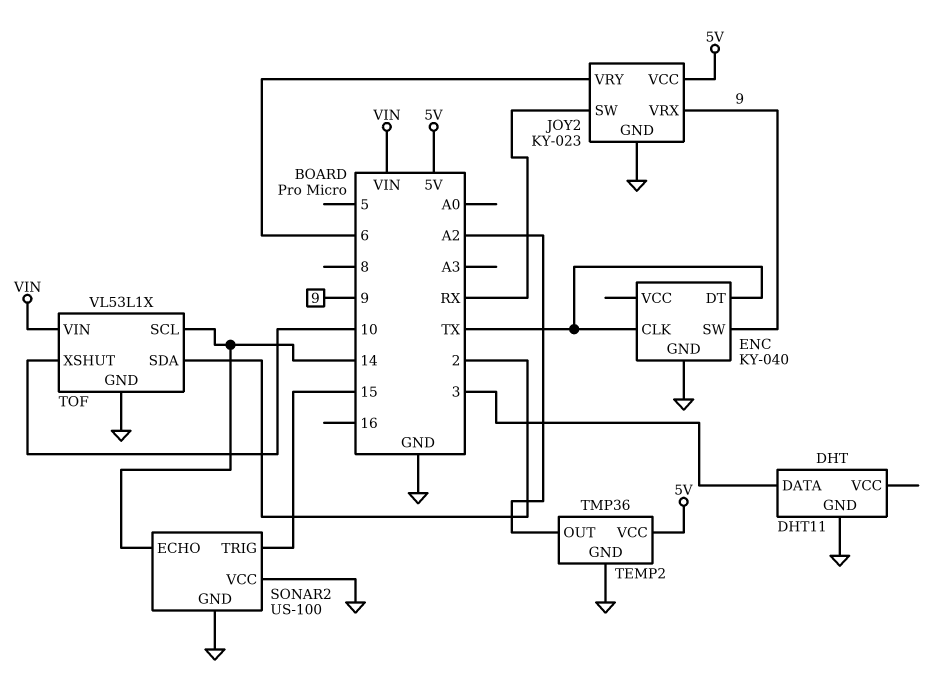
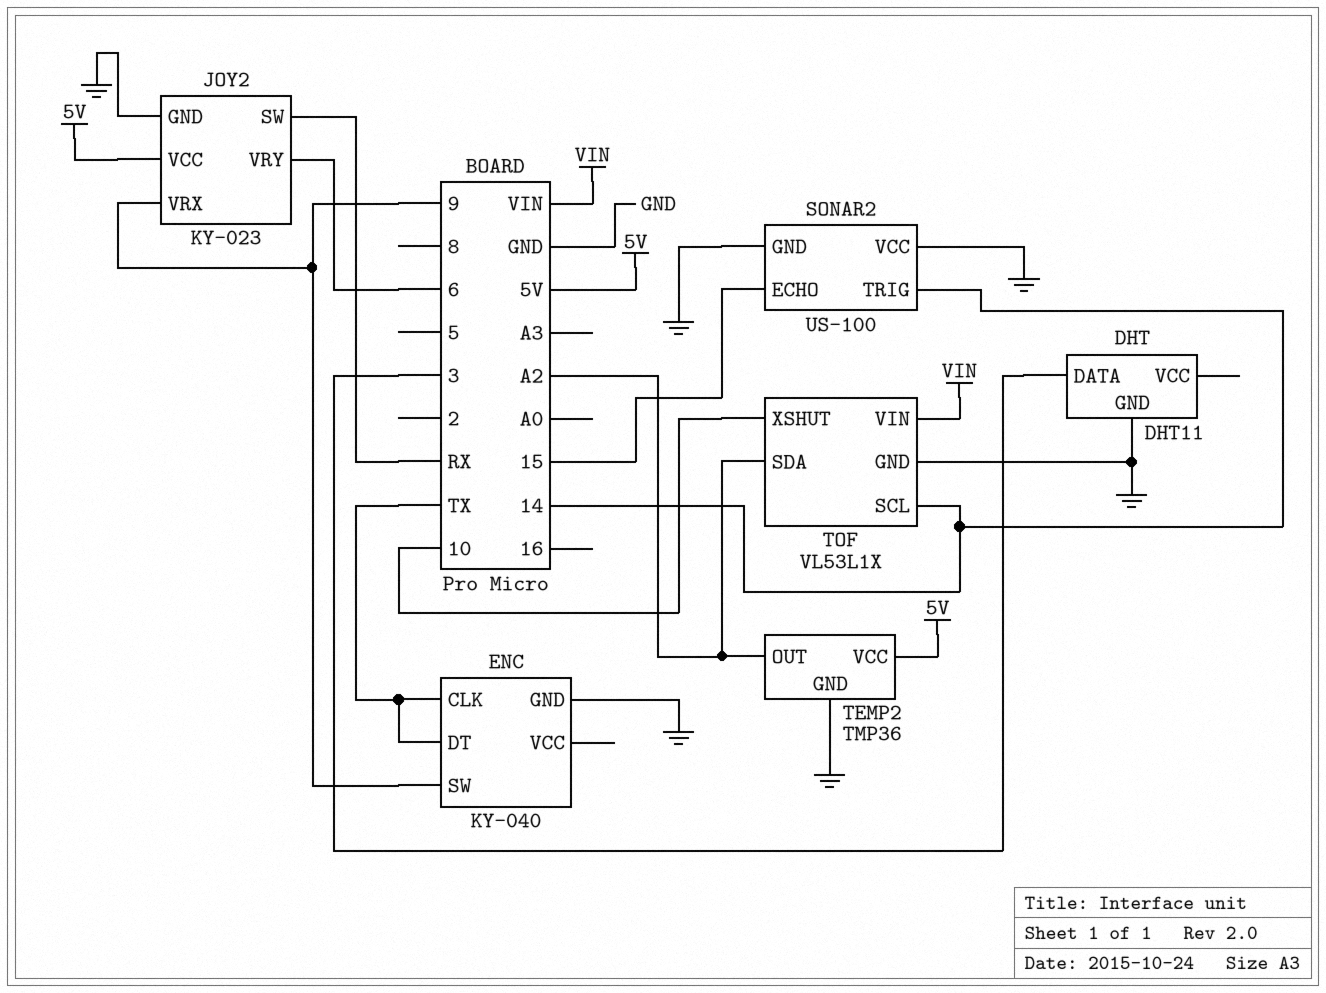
SONAR2 pin ECHO: 14 -> 15
SONAR2 pin TRIG: 15 -> 14
TOF pin SDA: 2 -> A2

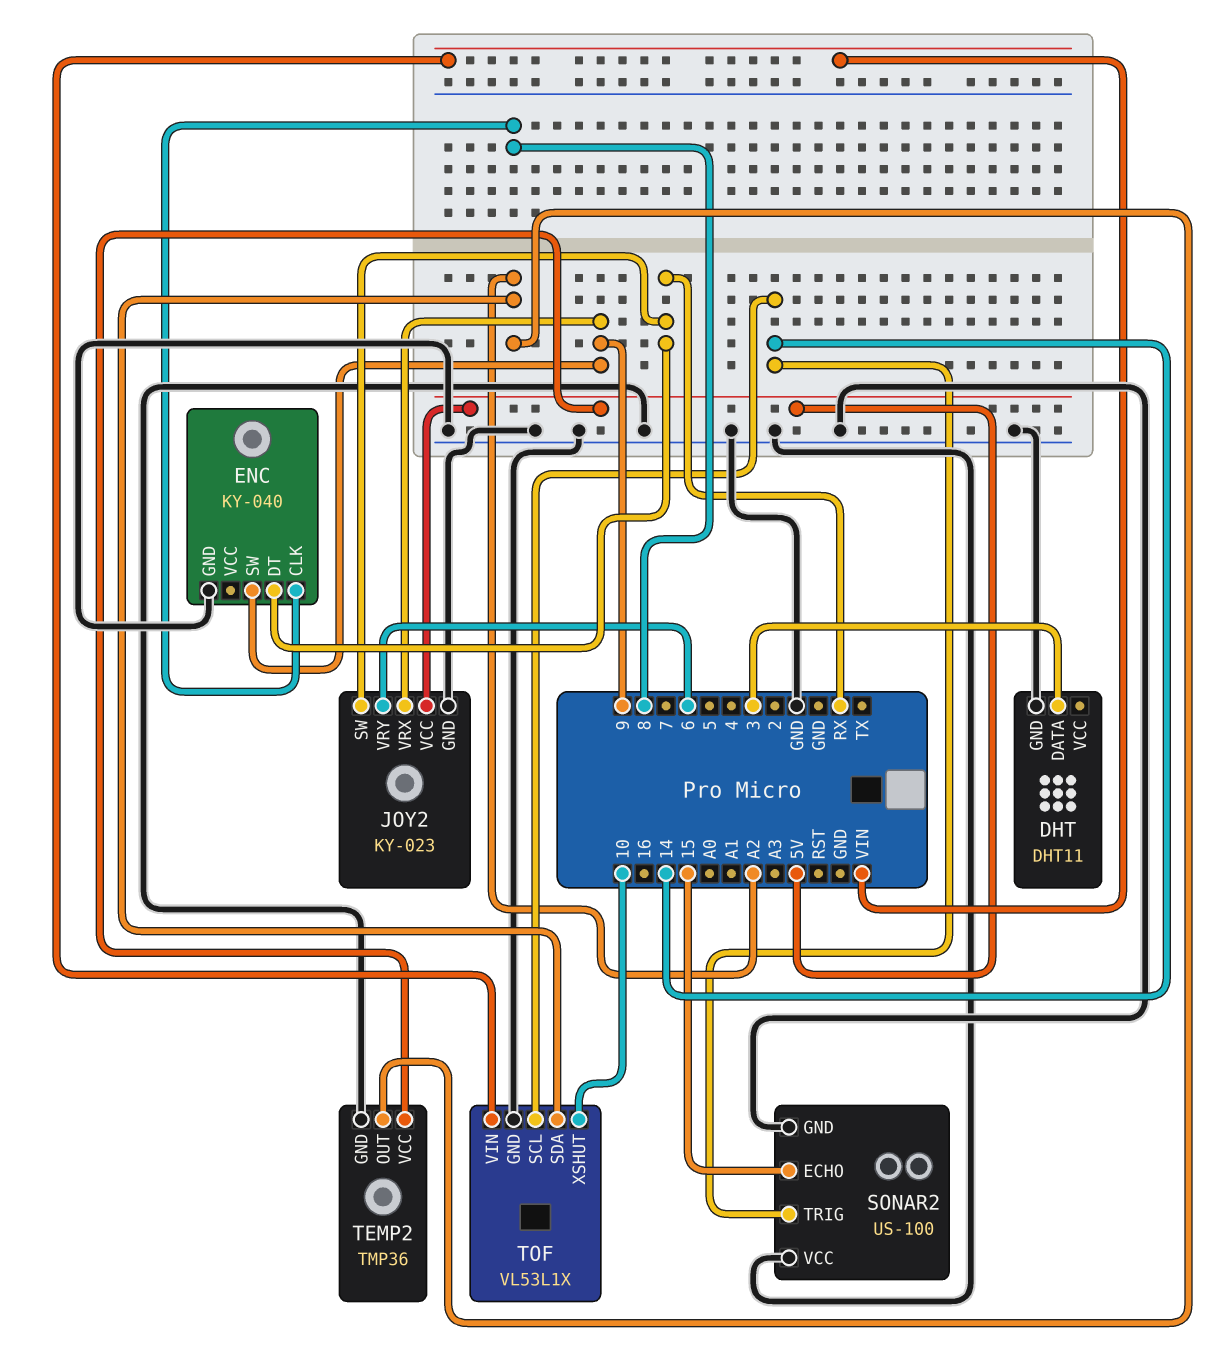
ENC pin CLK: TX -> 8
ENC pin DT: TX -> RX

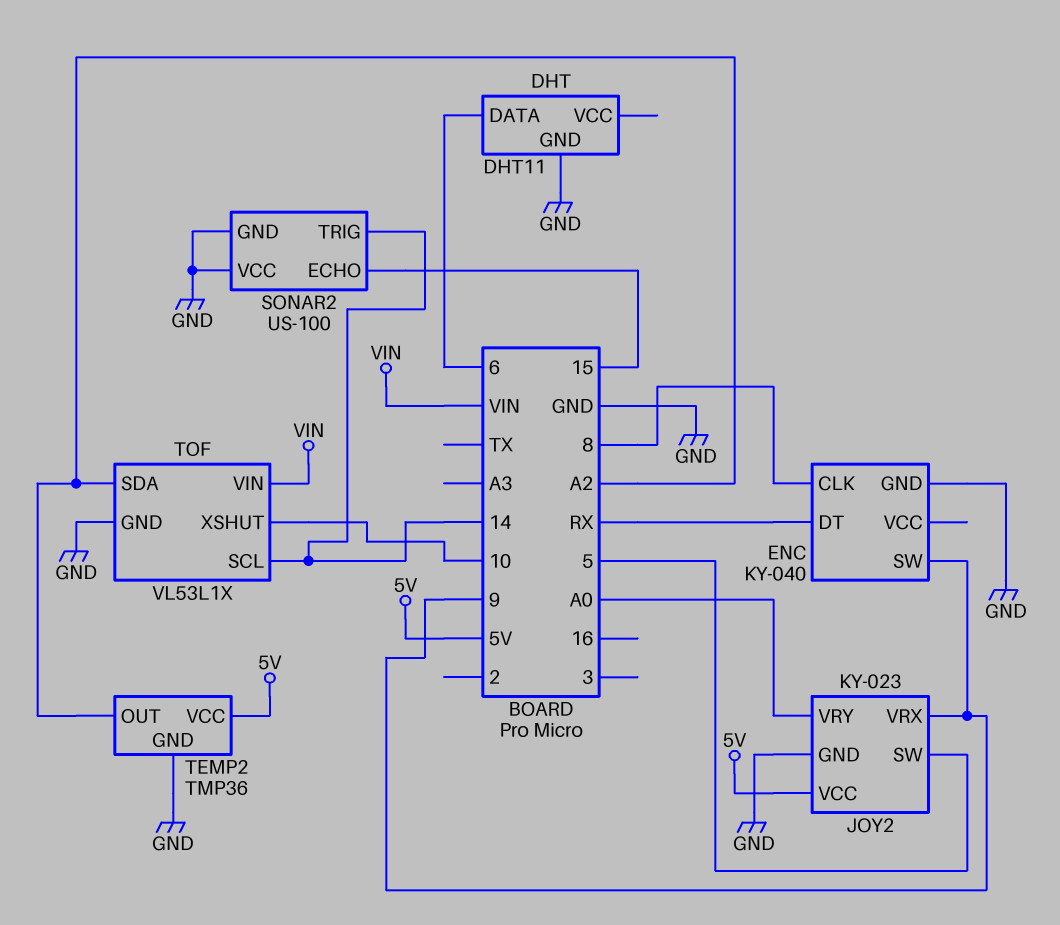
DHT pin DATA: 3 -> 6
JOY2 pin SW: RX -> 5
JOY2 pin VRY: 6 -> A0

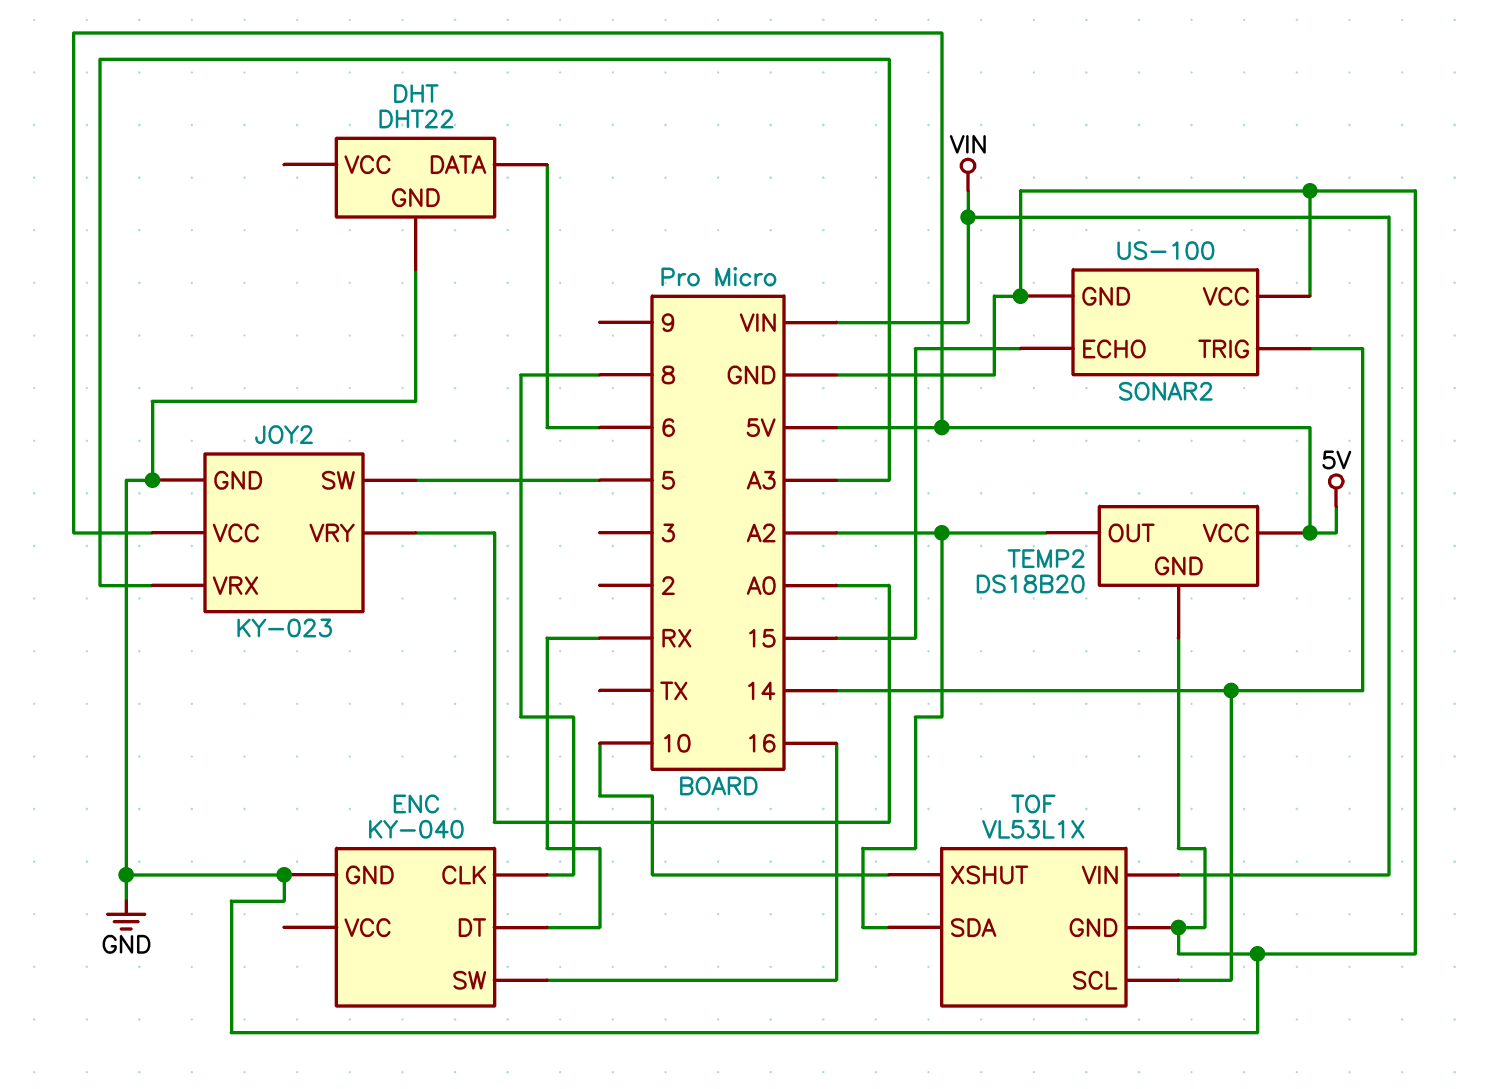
DHT: DHT11 -> DHT22
ENC pin SW: 9 -> 16
JOY2 pin VRX: 9 -> A3
TEMP2: TMP36 -> DS18B20

